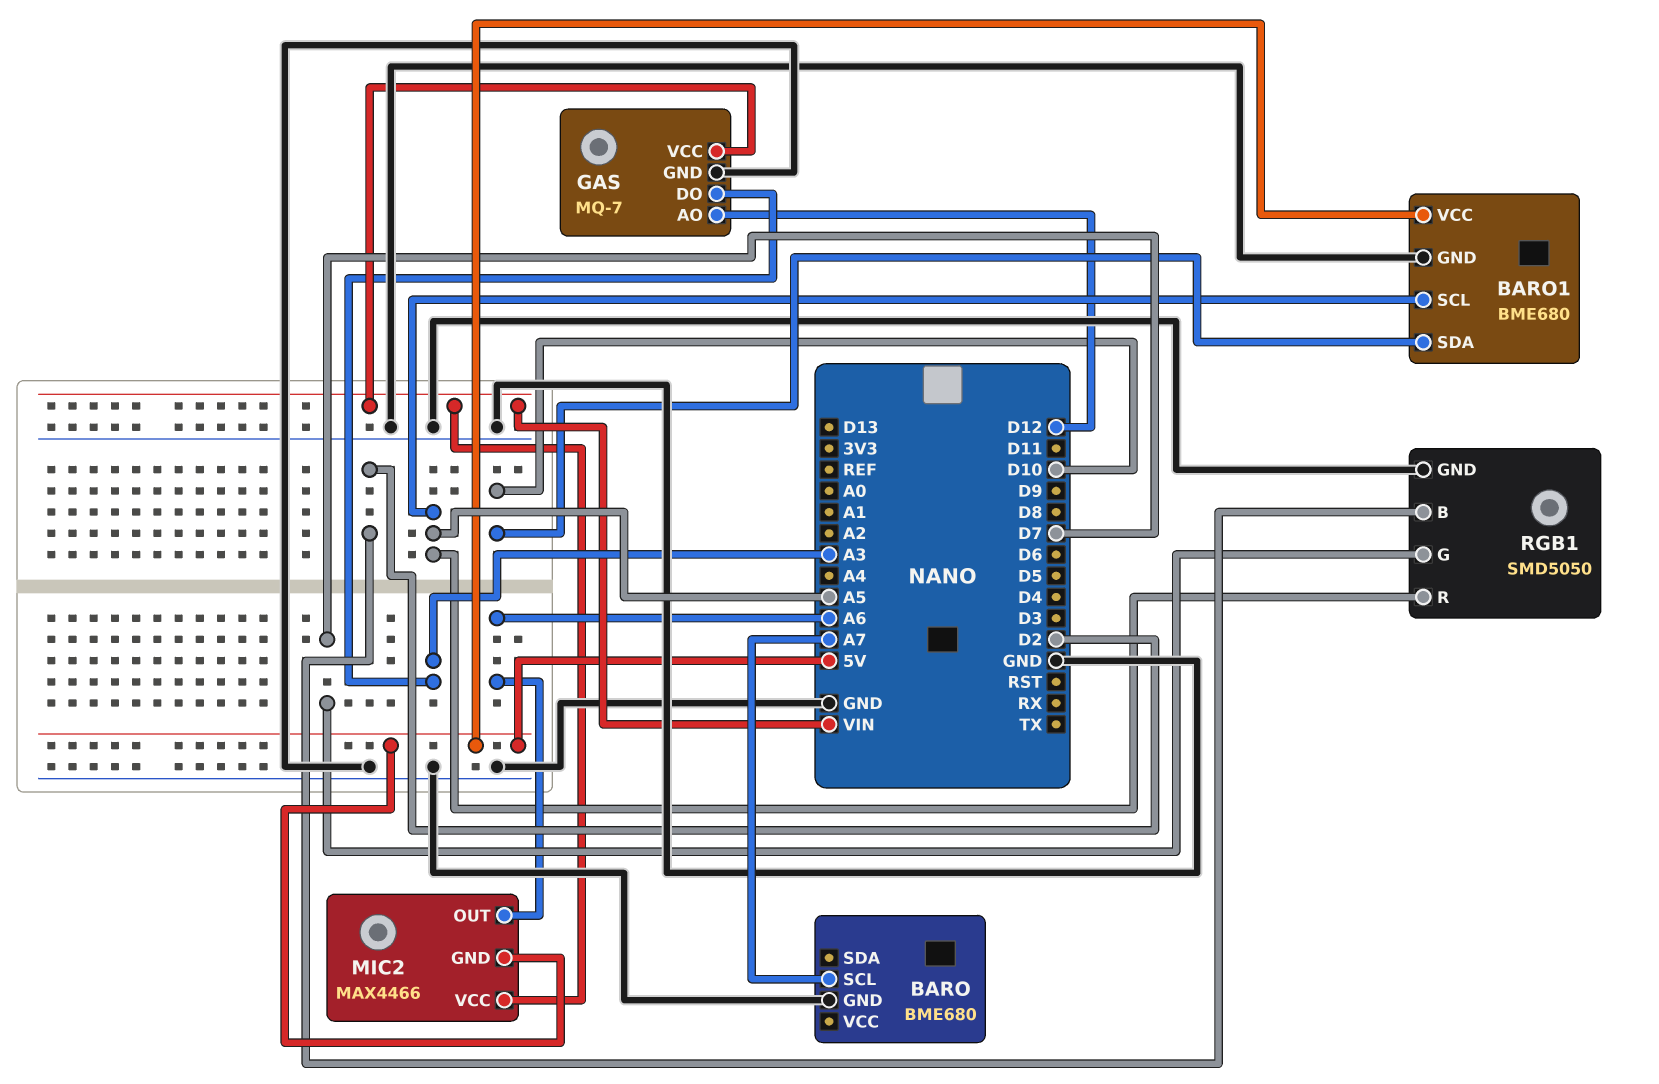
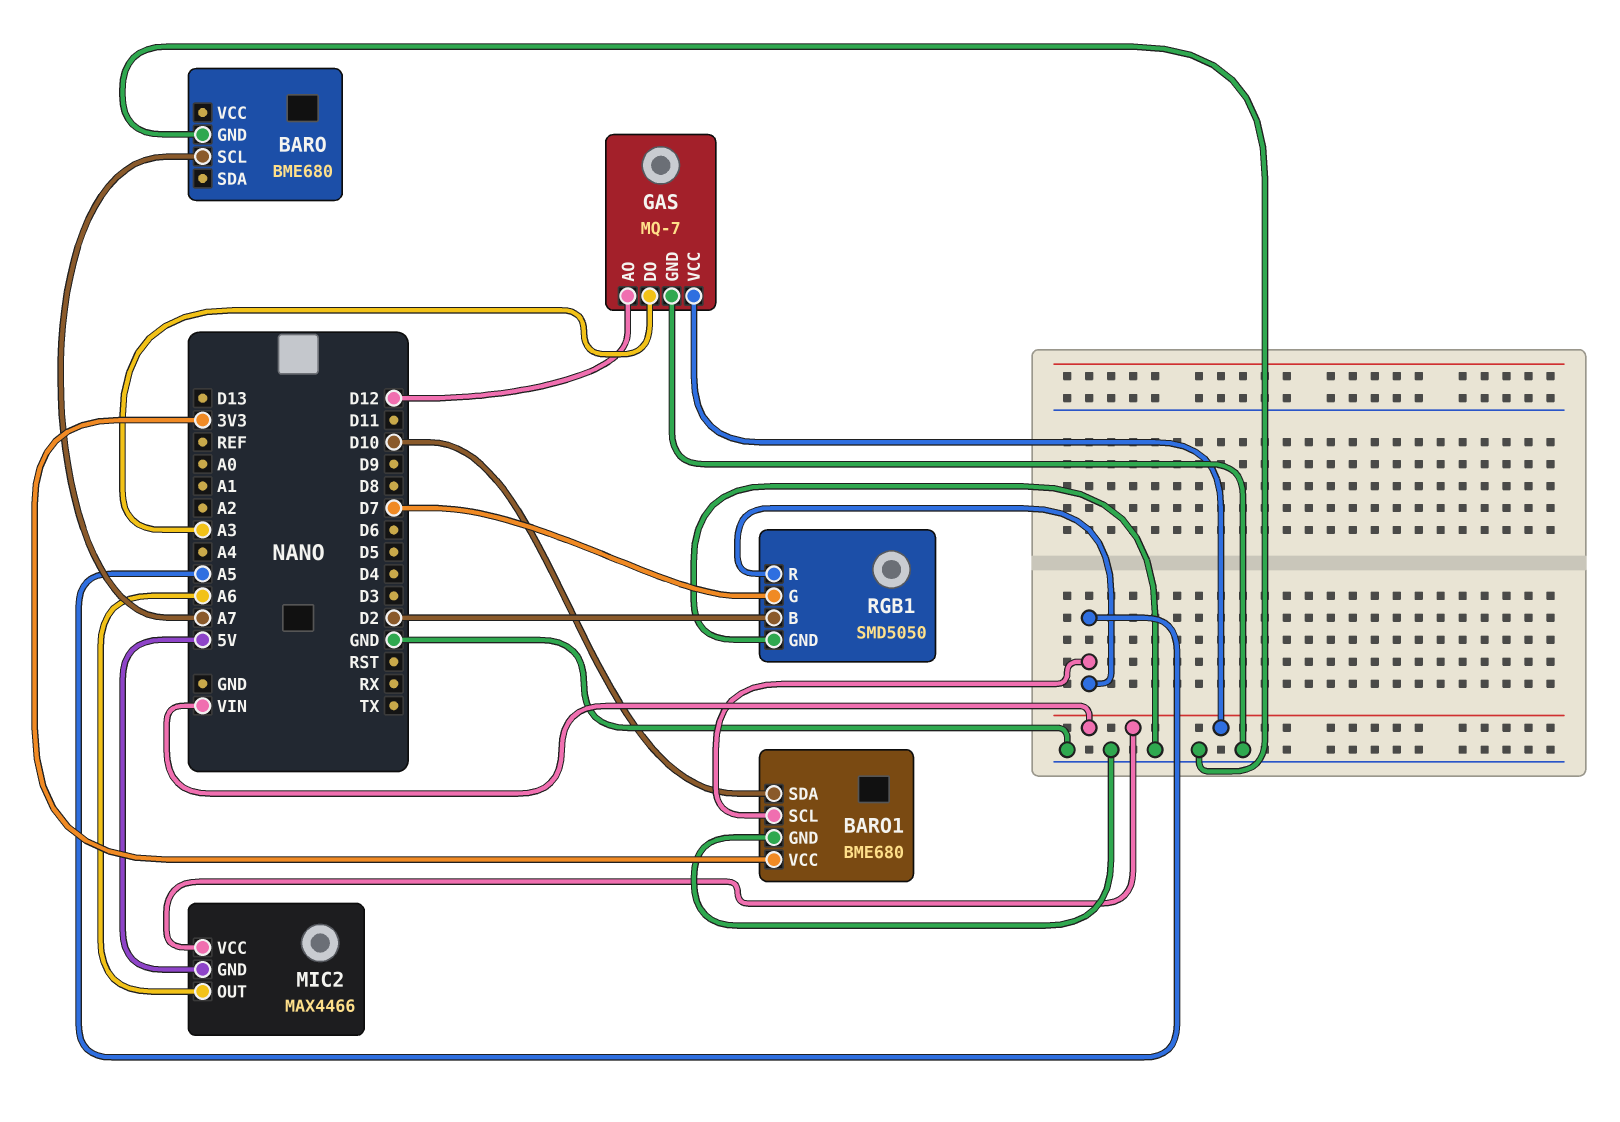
BARO1 pin VCC: 5V -> 3V3

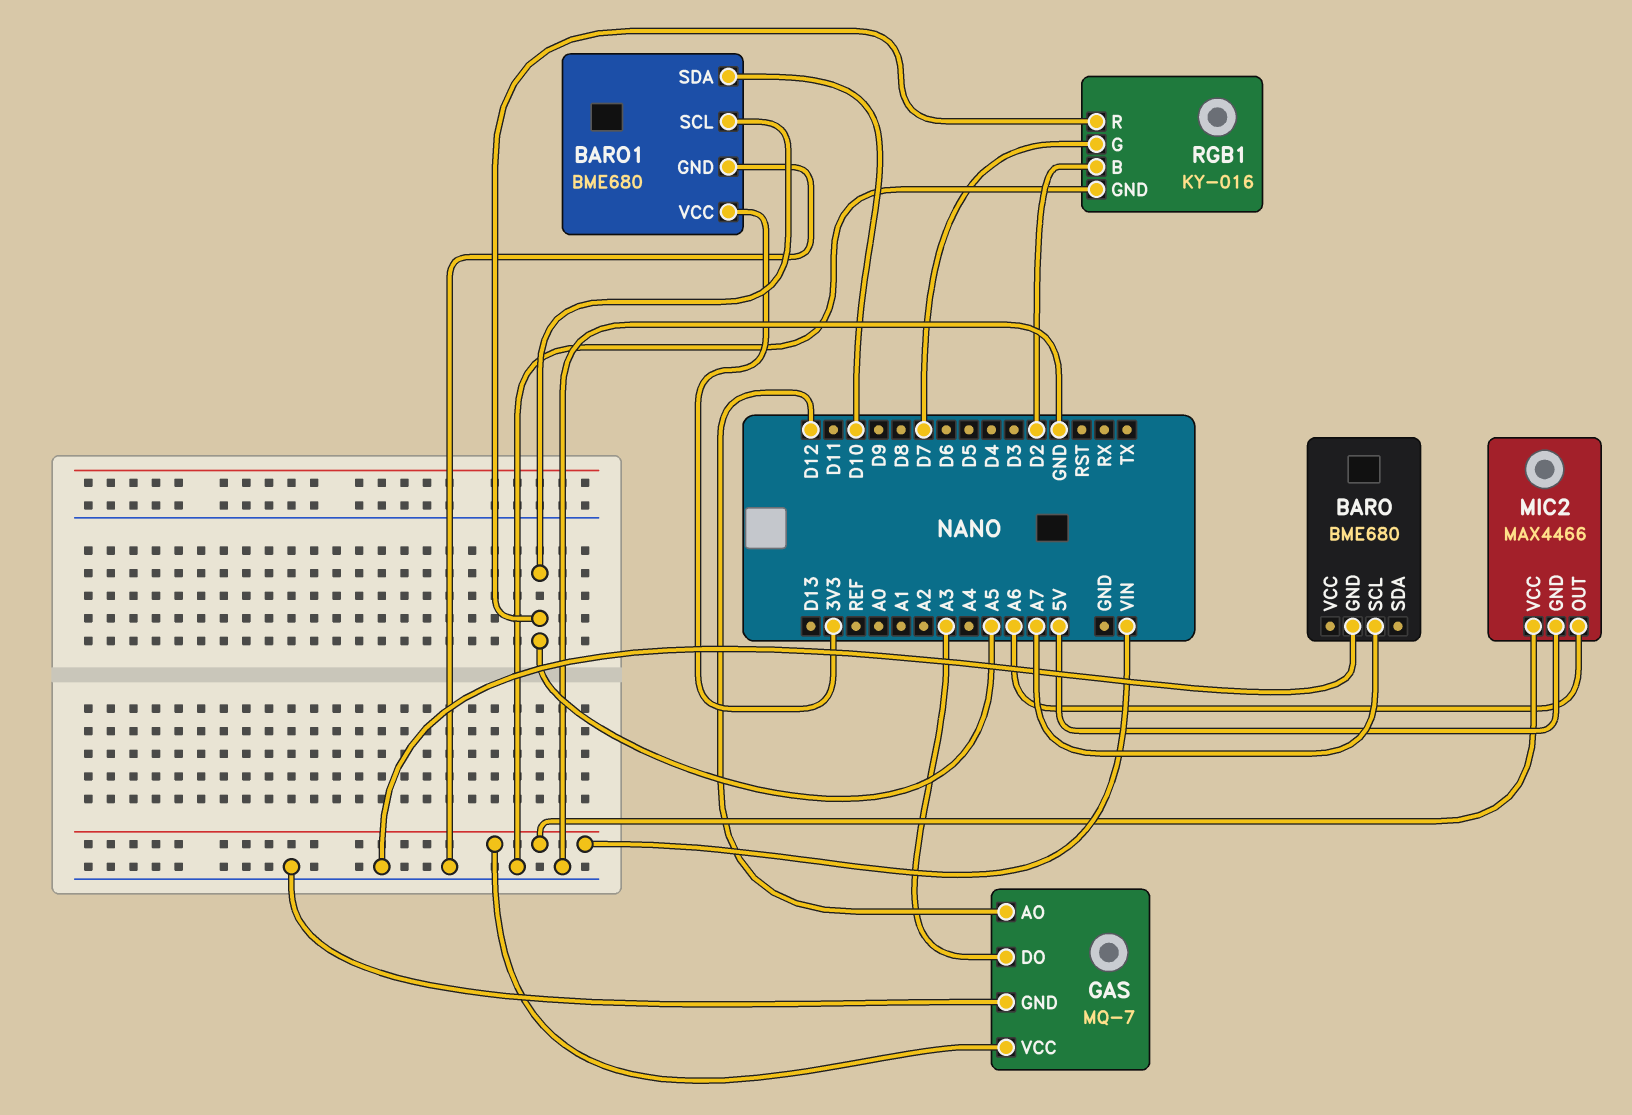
RGB1: SMD5050 -> KY-016

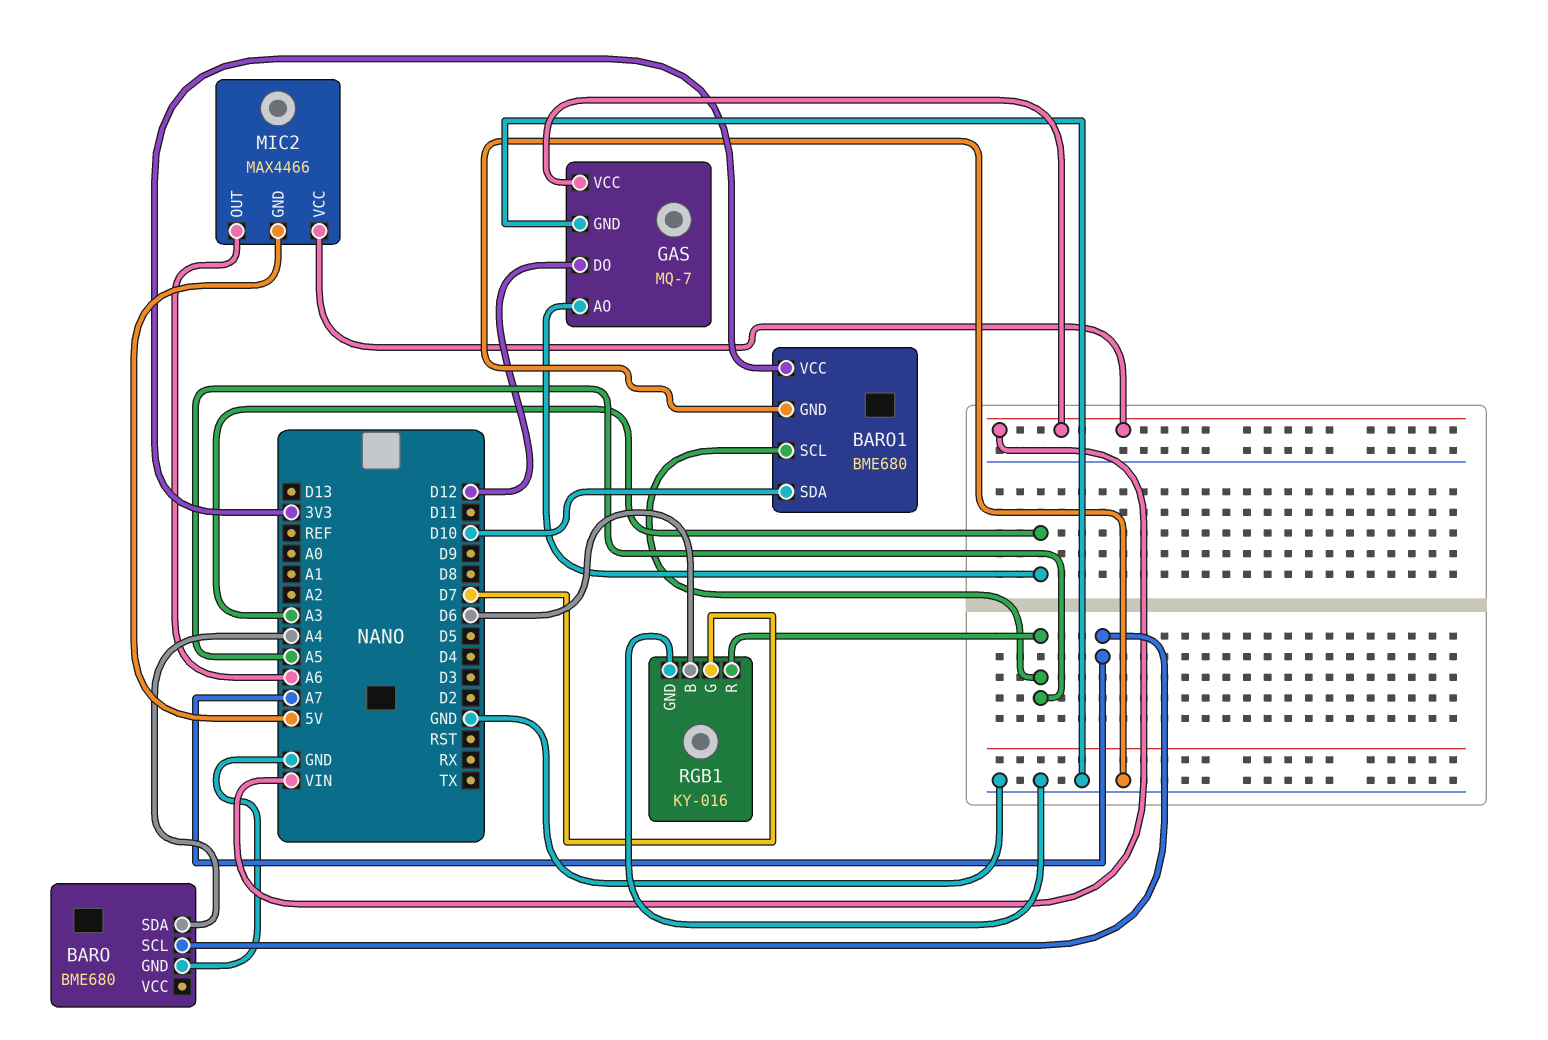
BARO pin SDA: none -> A4
GAS pin AO: D12 -> A3
GAS pin DO: A3 -> D12
RGB1 pin B: D2 -> D6

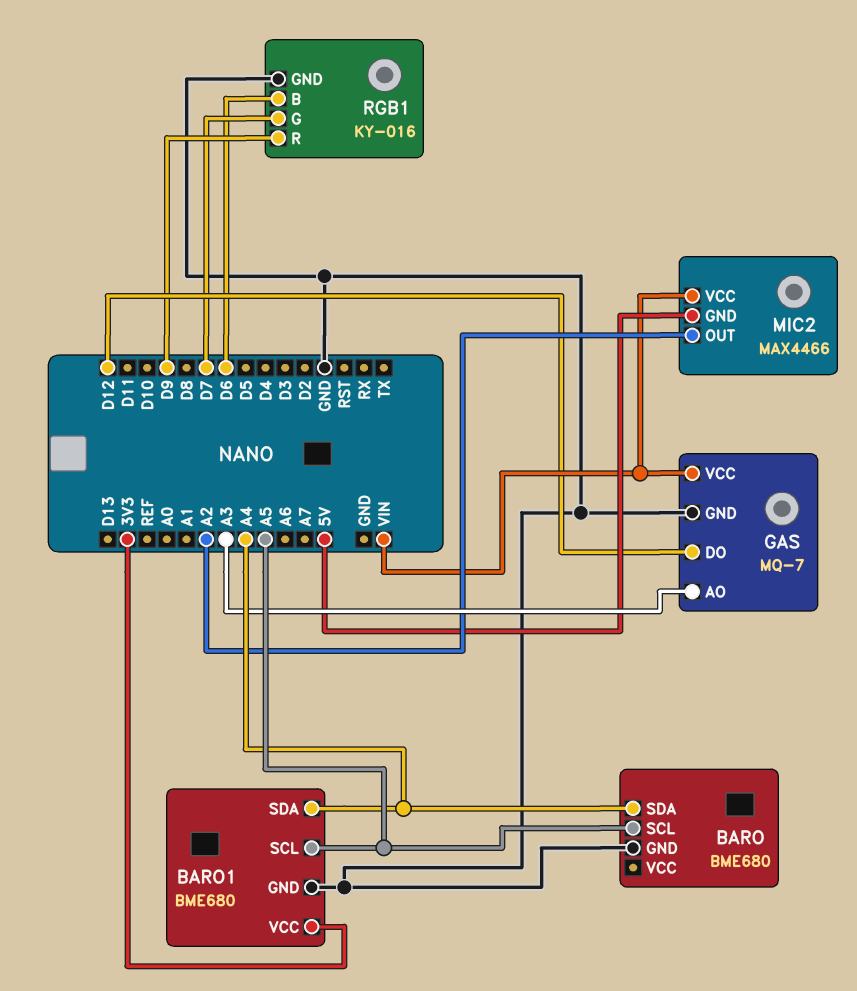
BARO pin SCL: A7 -> A5
BARO1 pin SDA: D10 -> A4
MIC2 pin OUT: A6 -> A2
RGB1 pin R: A5 -> D9

